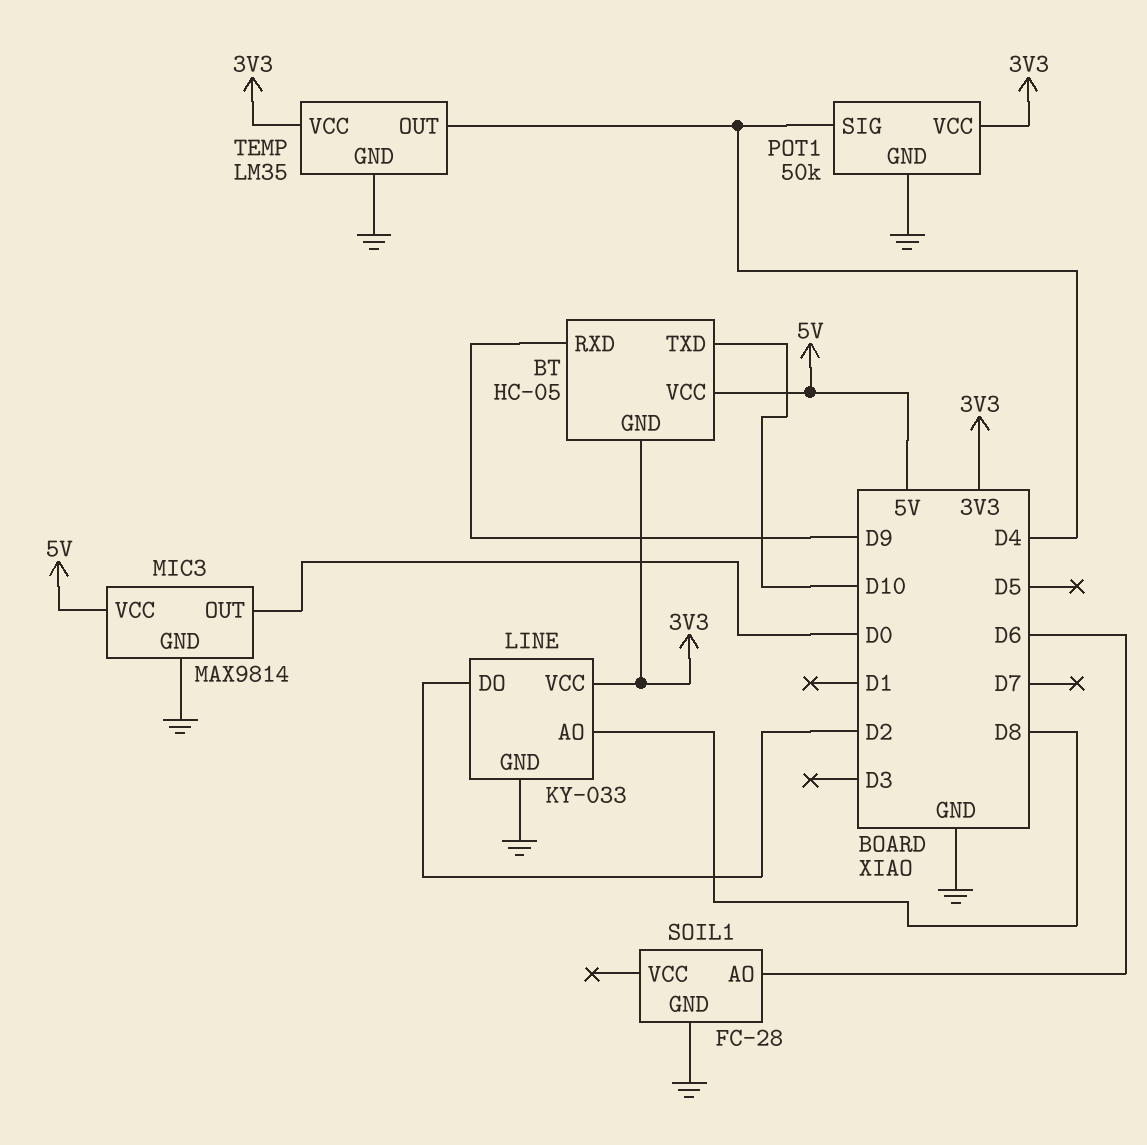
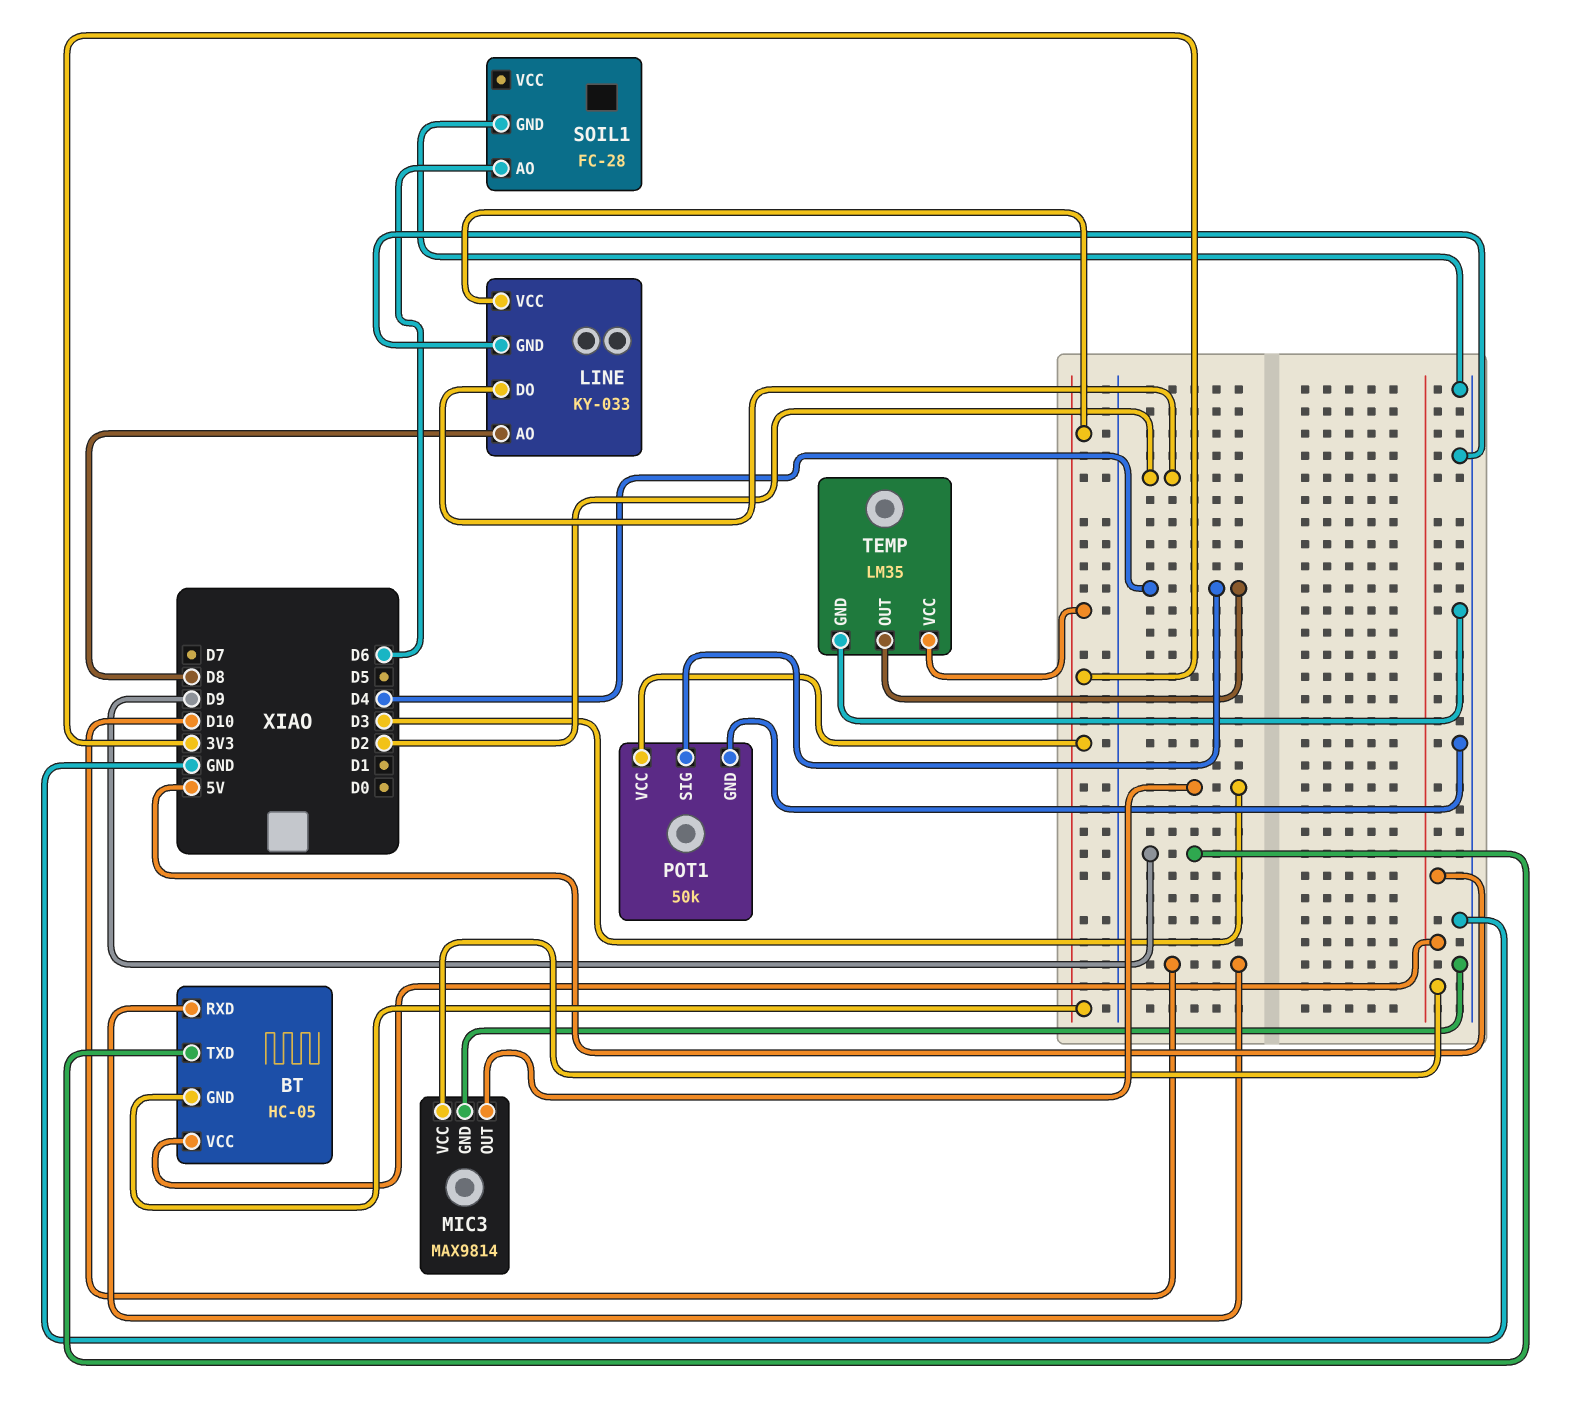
BT pin RXD: D9 -> D10
BT pin TXD: D10 -> D9
MIC3 pin OUT: D0 -> D3

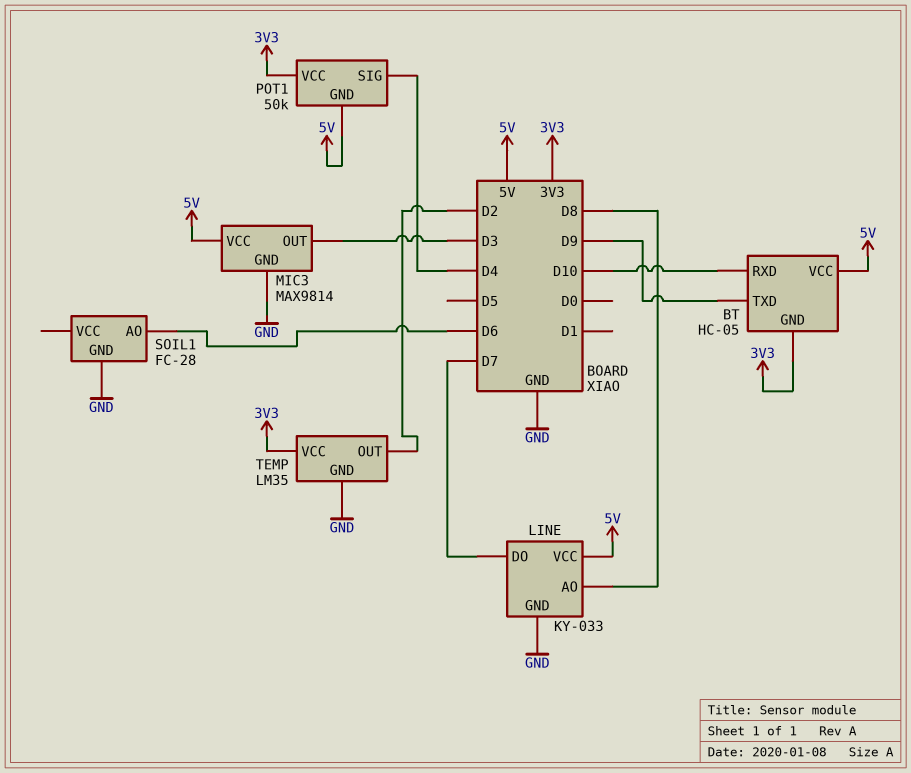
LINE pin DO: D2 -> D7
LINE pin VCC: 3V3 -> 5V
POT1 pin GND: GND -> 5V
TEMP pin OUT: D4 -> D2

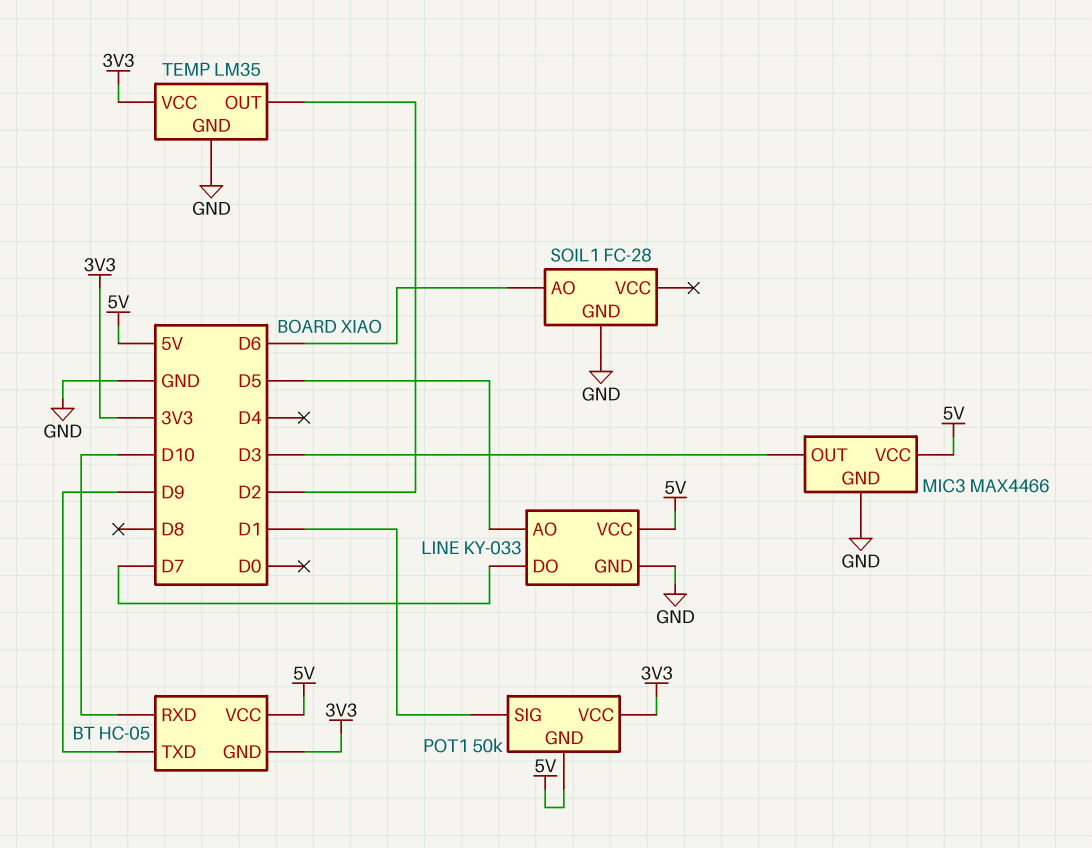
LINE pin AO: D8 -> D5
MIC3: MAX9814 -> MAX4466
POT1 pin SIG: D4 -> D1

